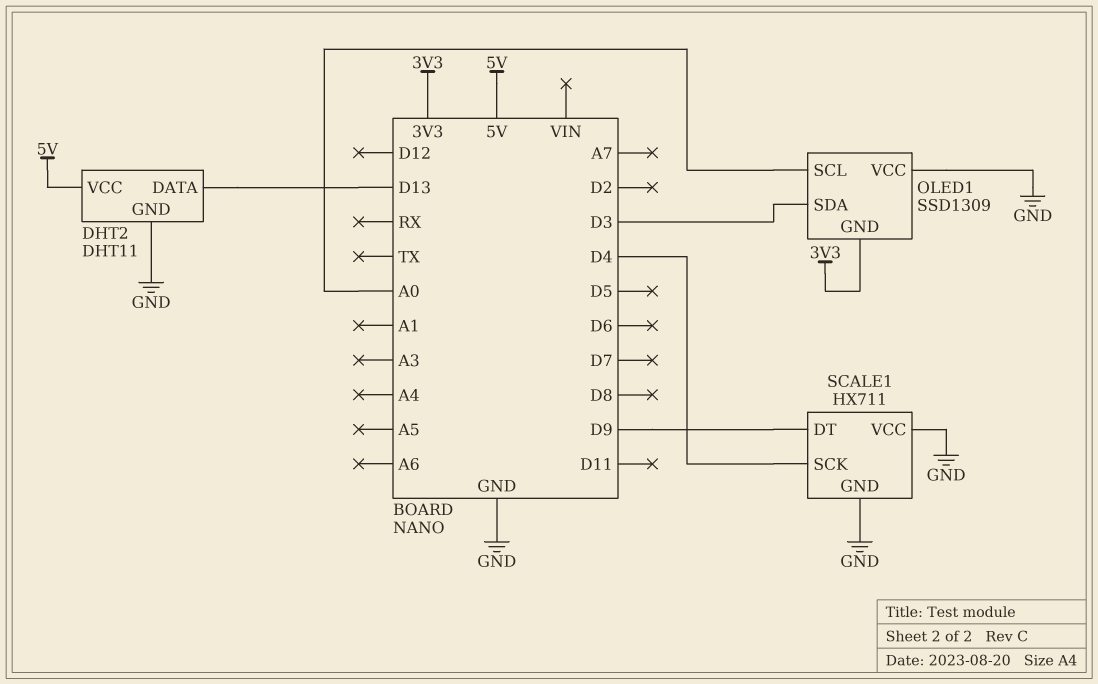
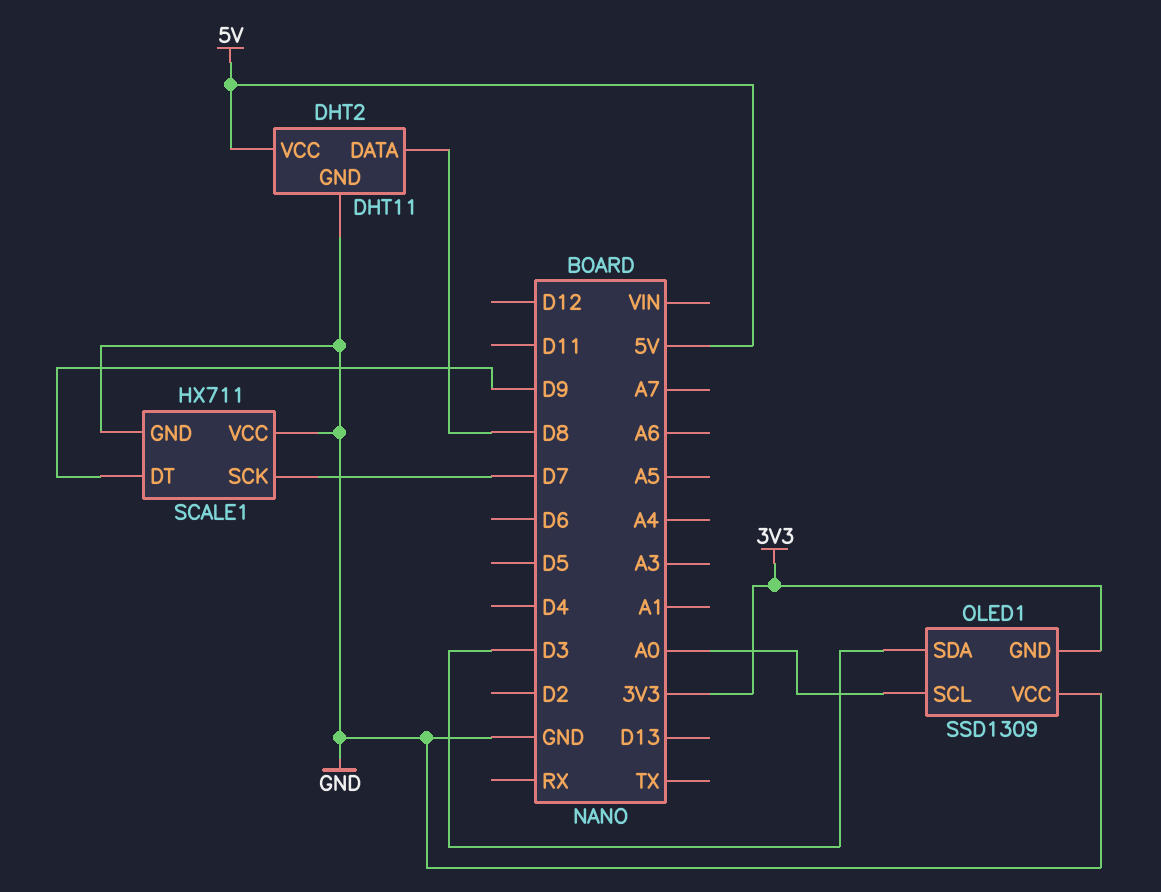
DHT2 pin DATA: D13 -> D8
SCALE1 pin SCK: D4 -> D7

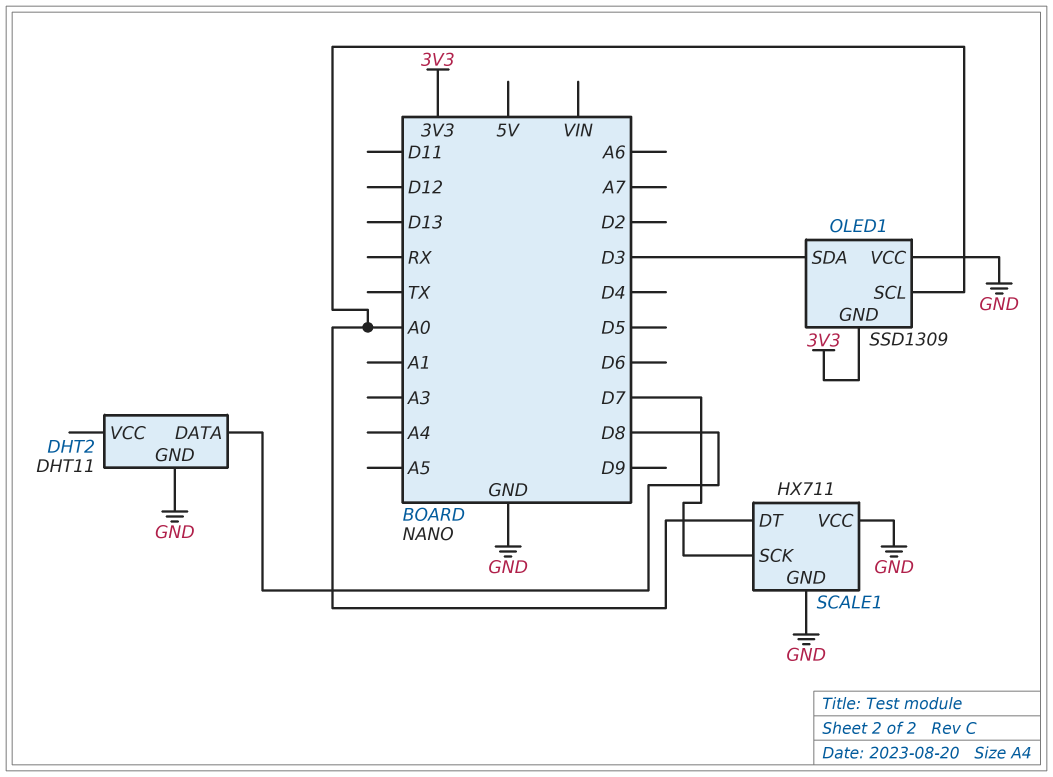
DHT2 pin VCC: 5V -> none
SCALE1 pin DT: D9 -> A0

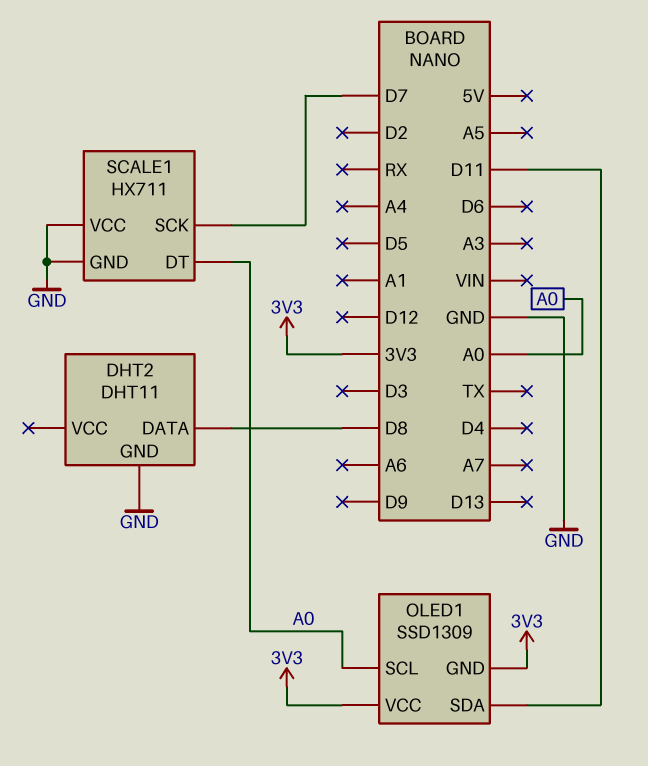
OLED1 pin SDA: D3 -> D11
OLED1 pin VCC: GND -> 3V3

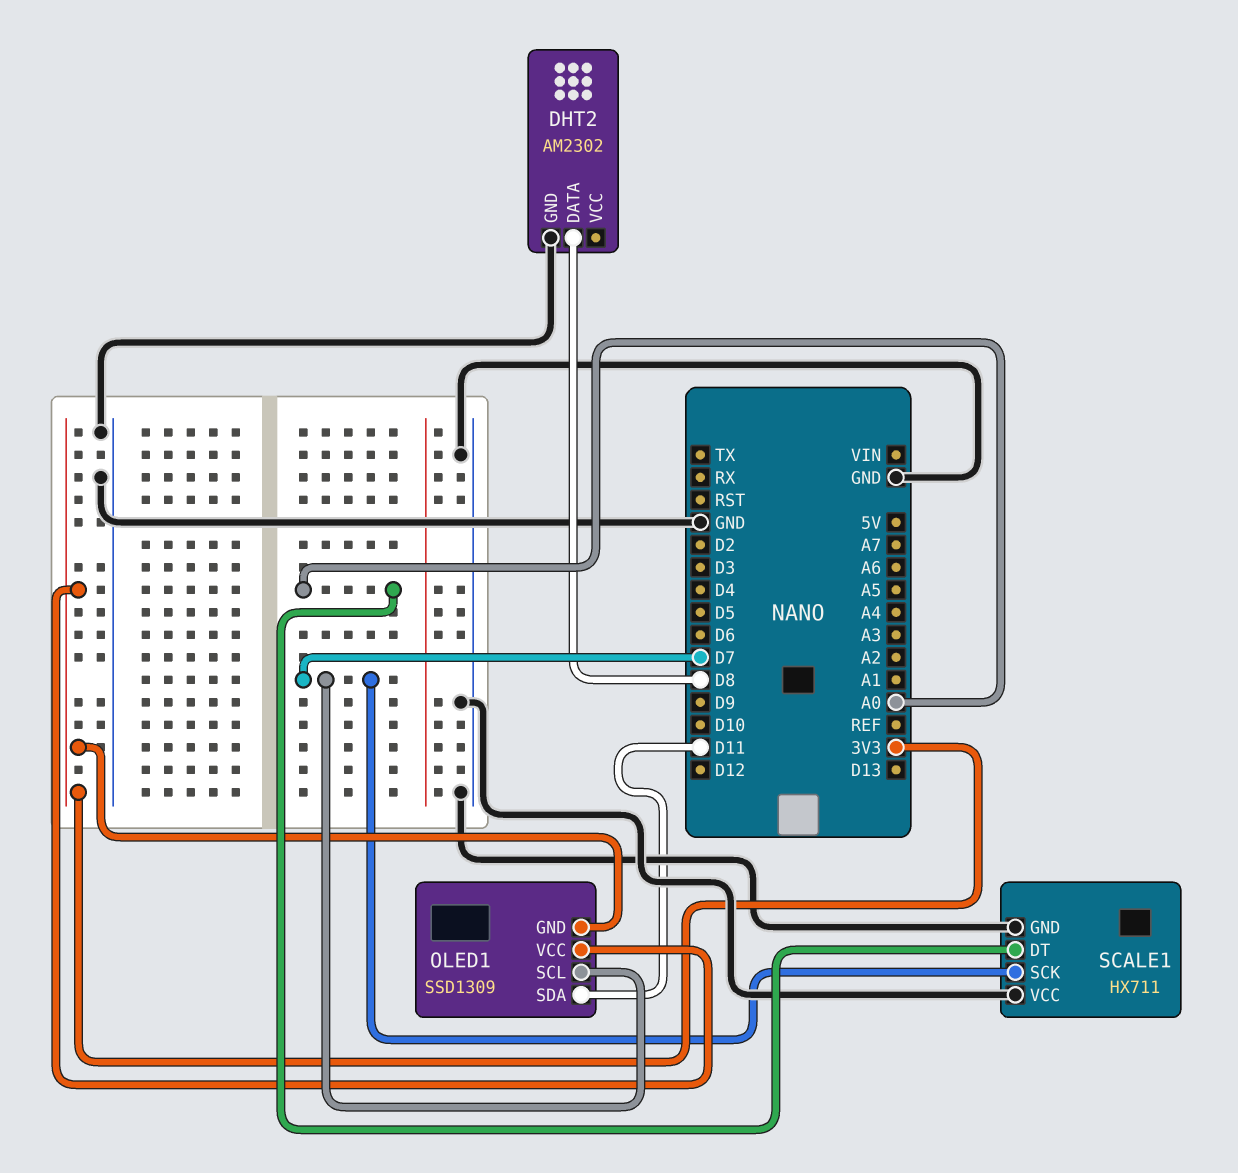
DHT2: DHT11 -> AM2302
OLED1 pin SCL: A0 -> D7

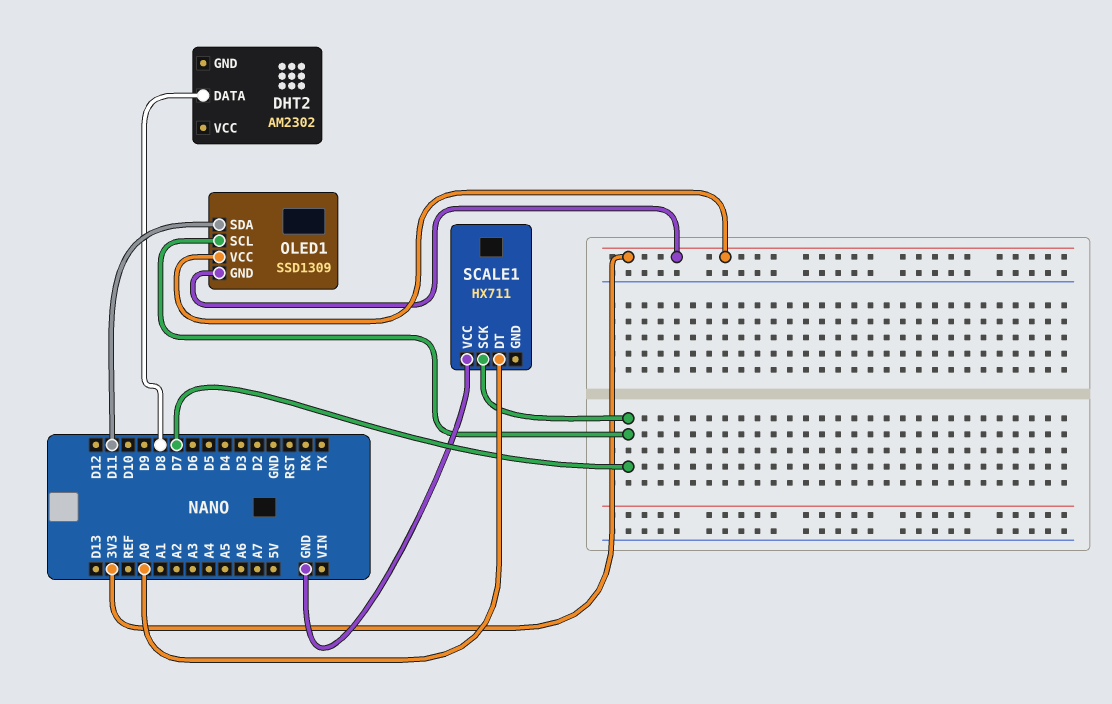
DHT2 pin GND: GND -> none
SCALE1 pin GND: GND -> none

